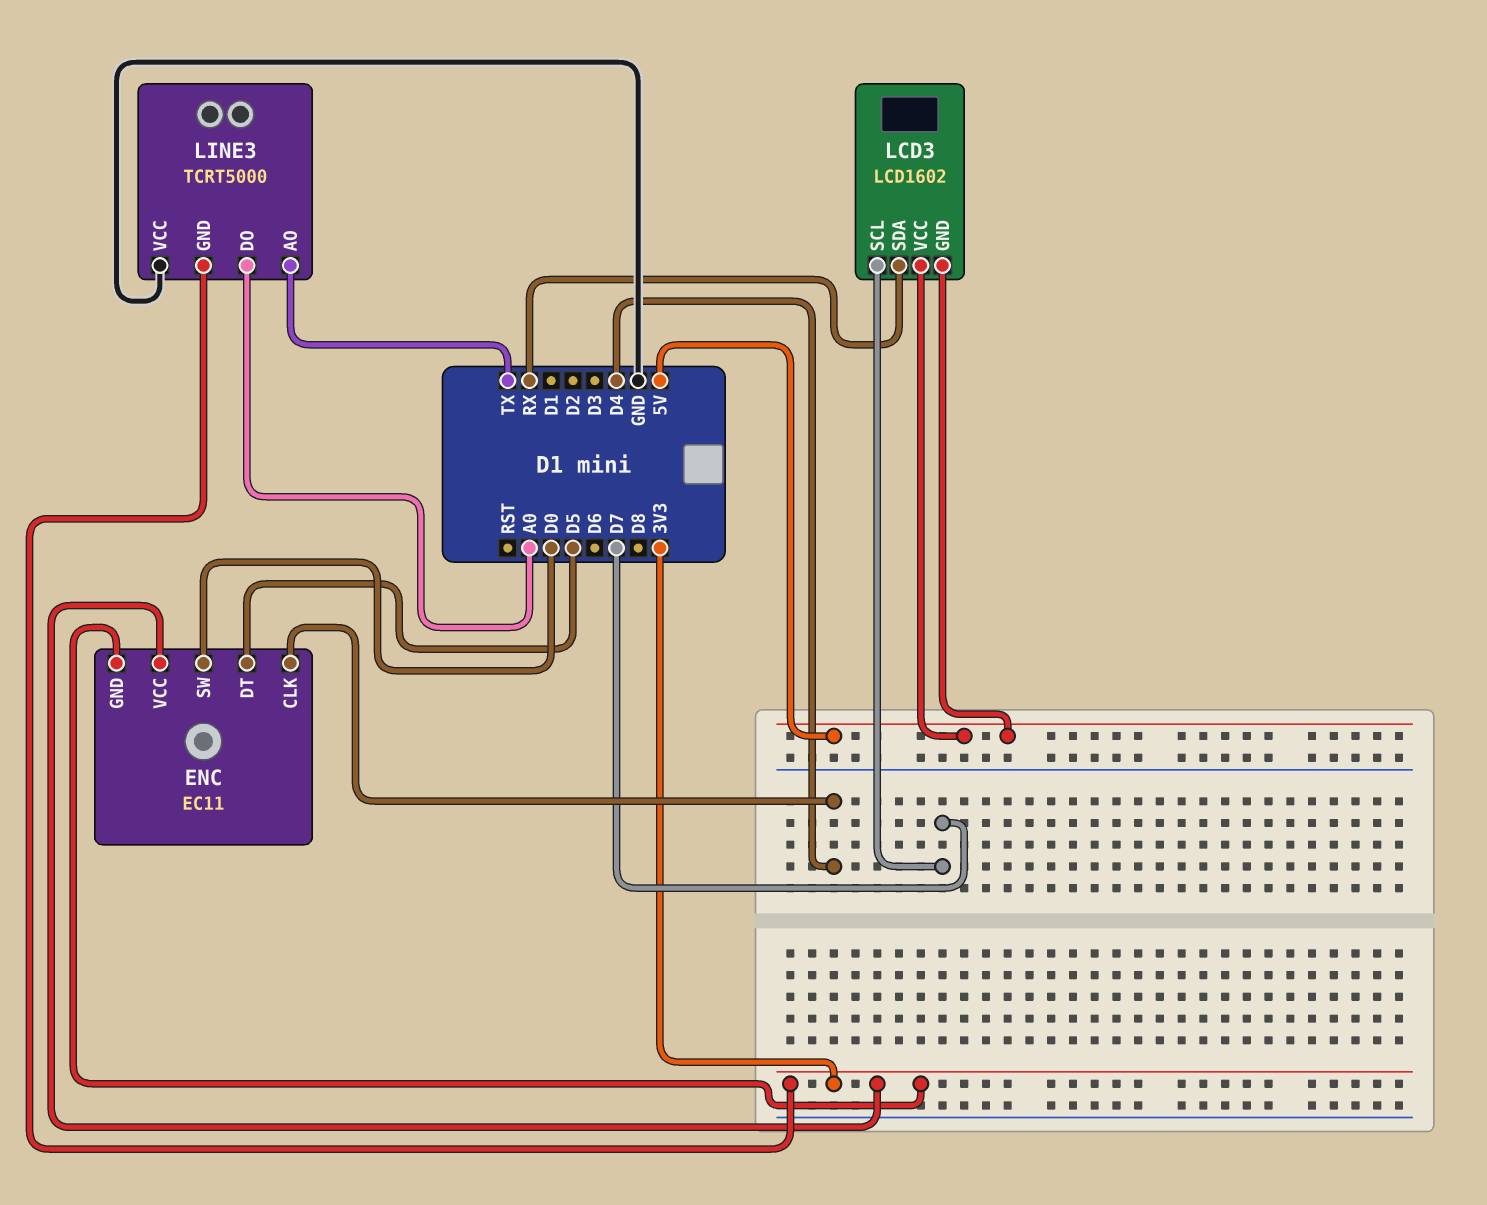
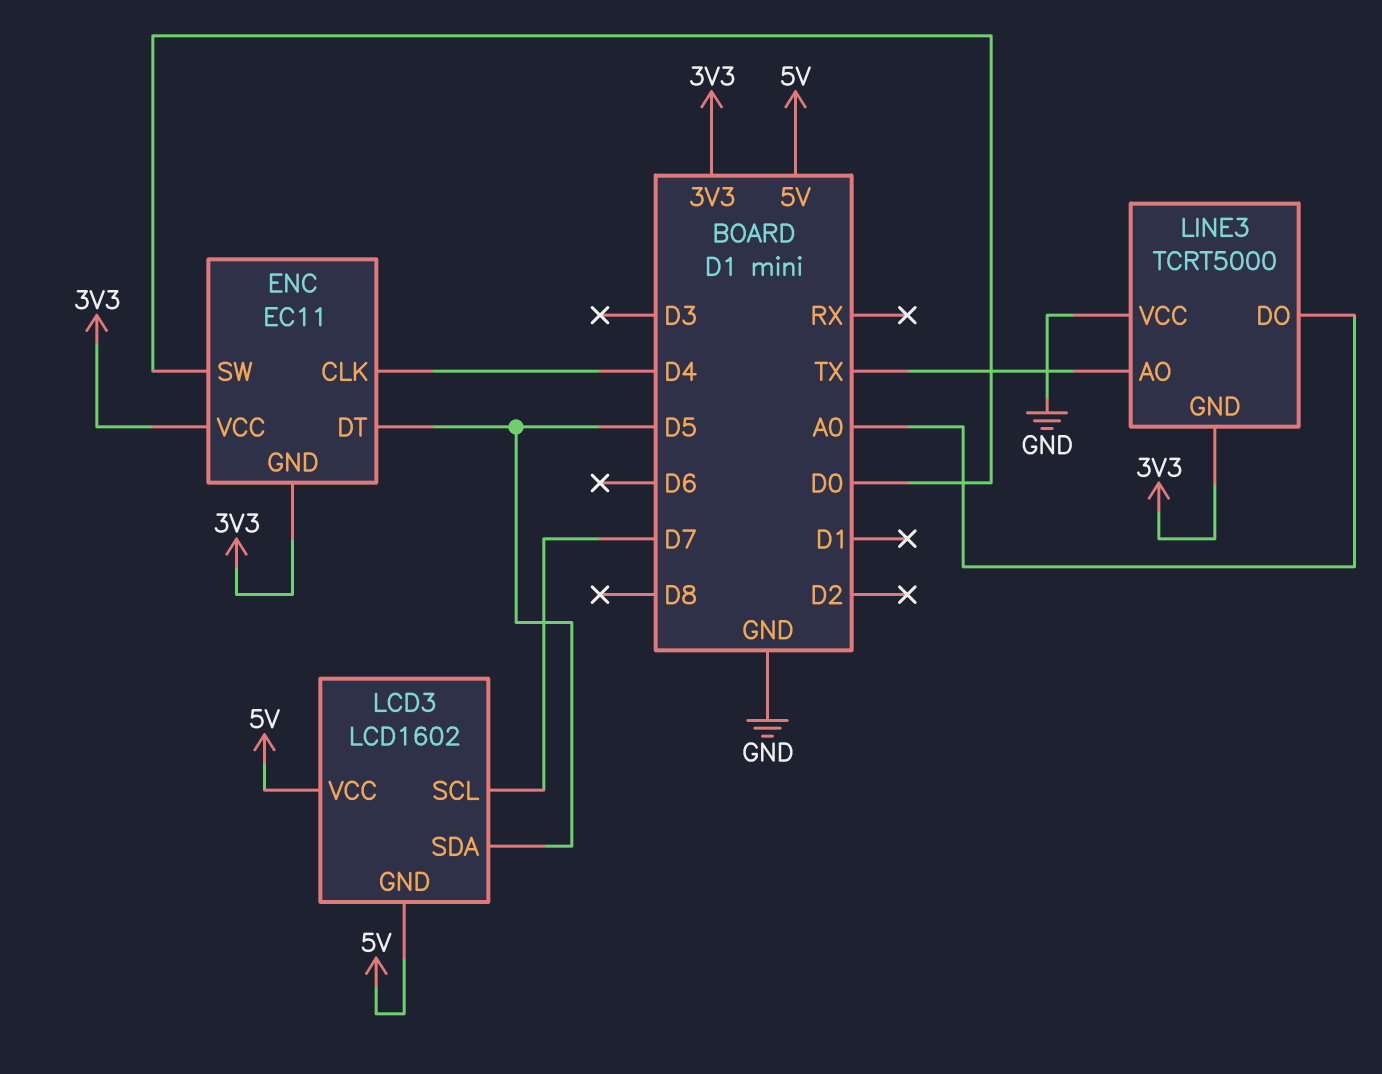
LCD3 pin SDA: RX -> D5

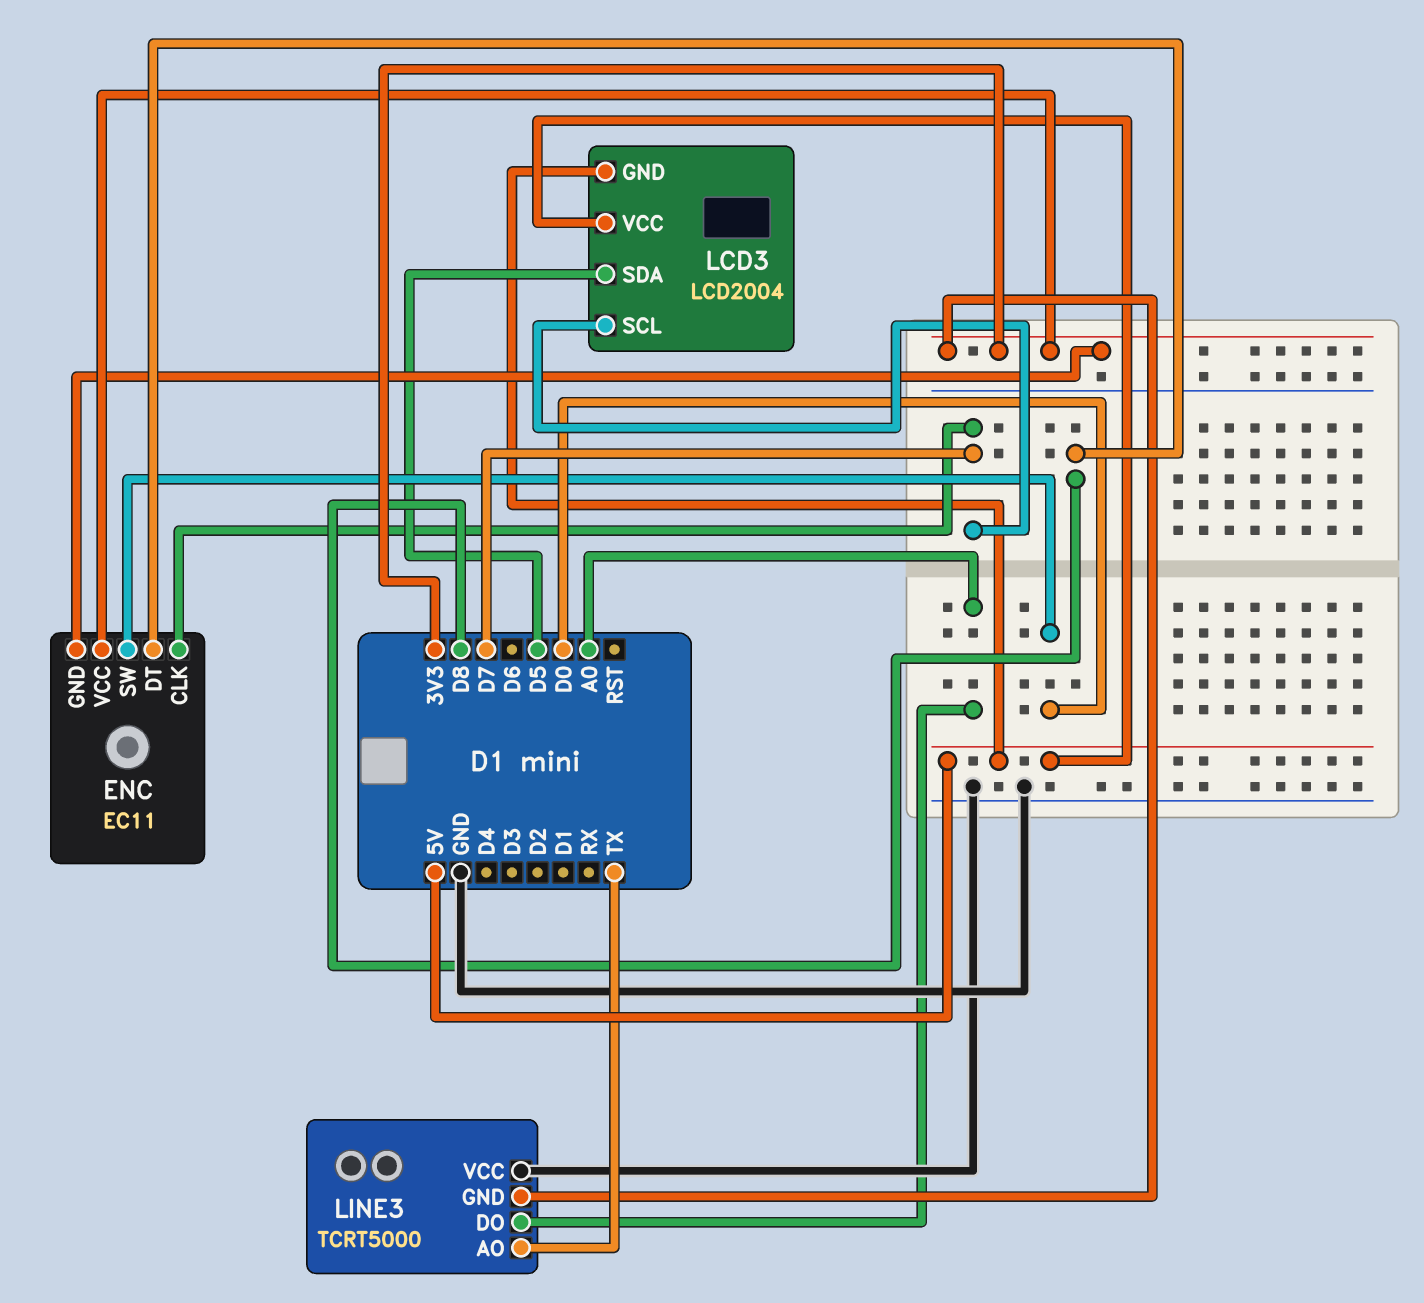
ENC pin CLK: D4 -> D7
ENC pin DT: D5 -> D8
LCD3: LCD1602 -> LCD2004

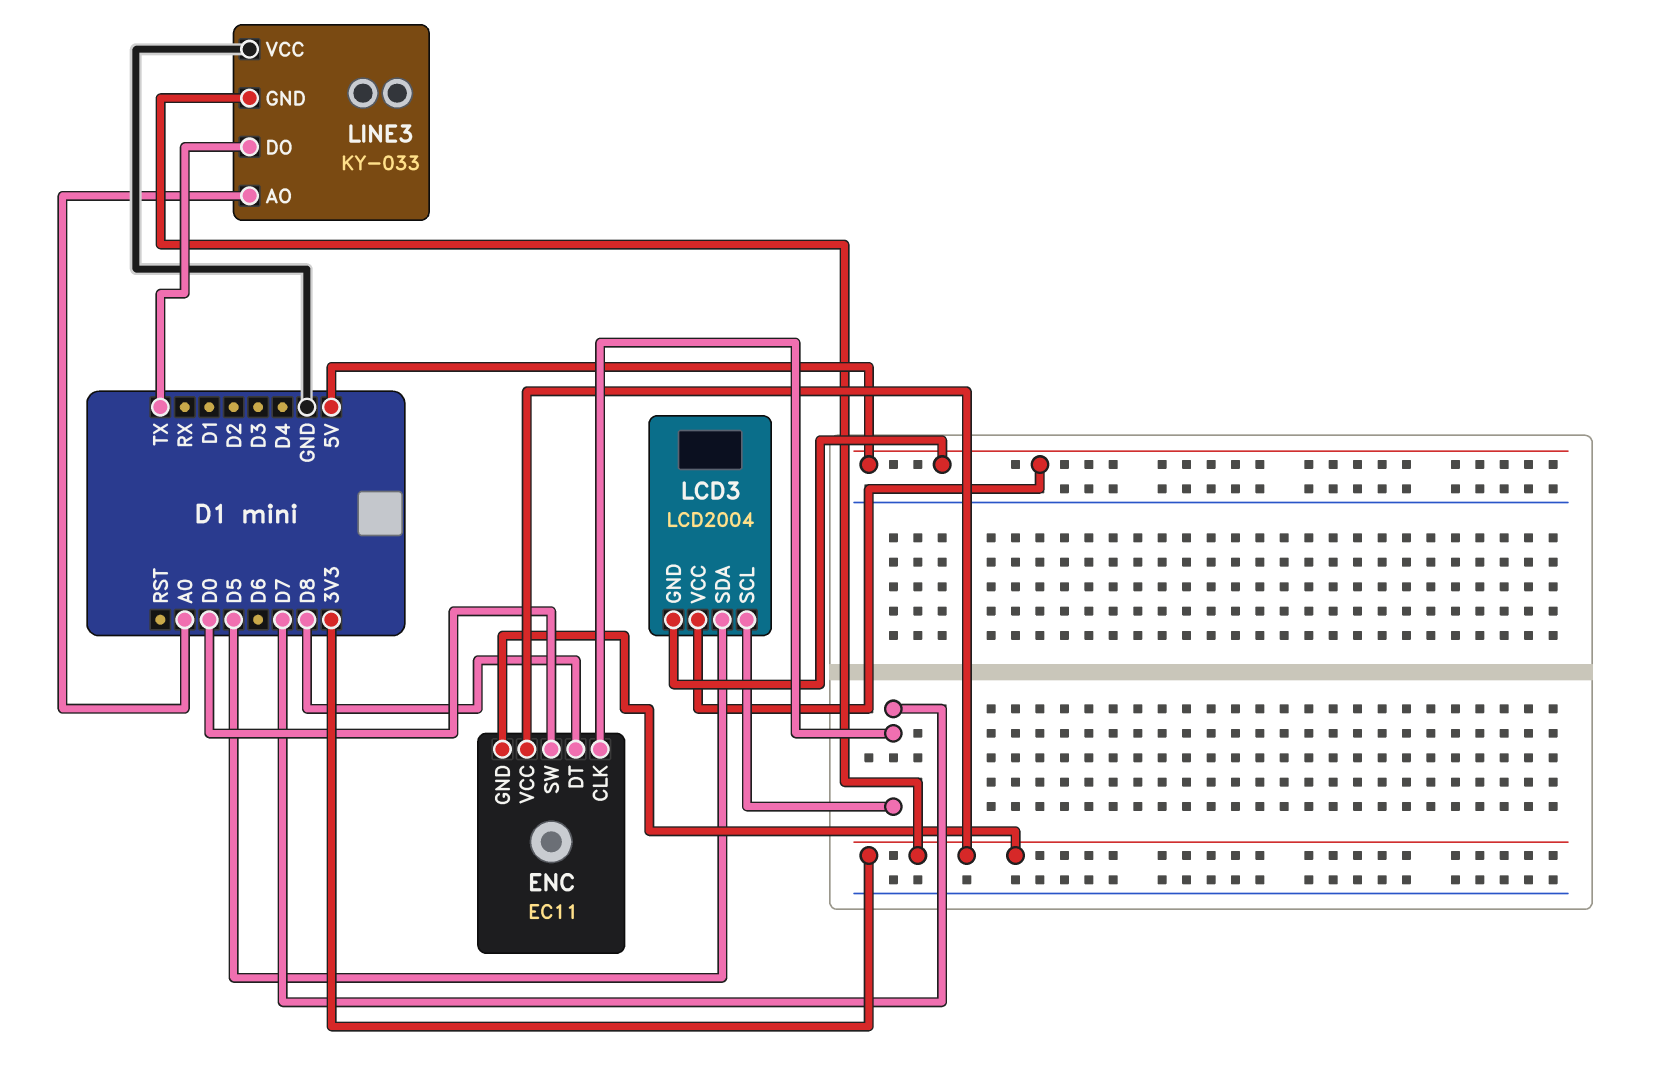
LINE3: TCRT5000 -> KY-033
LINE3 pin AO: TX -> A0
LINE3 pin DO: A0 -> TX

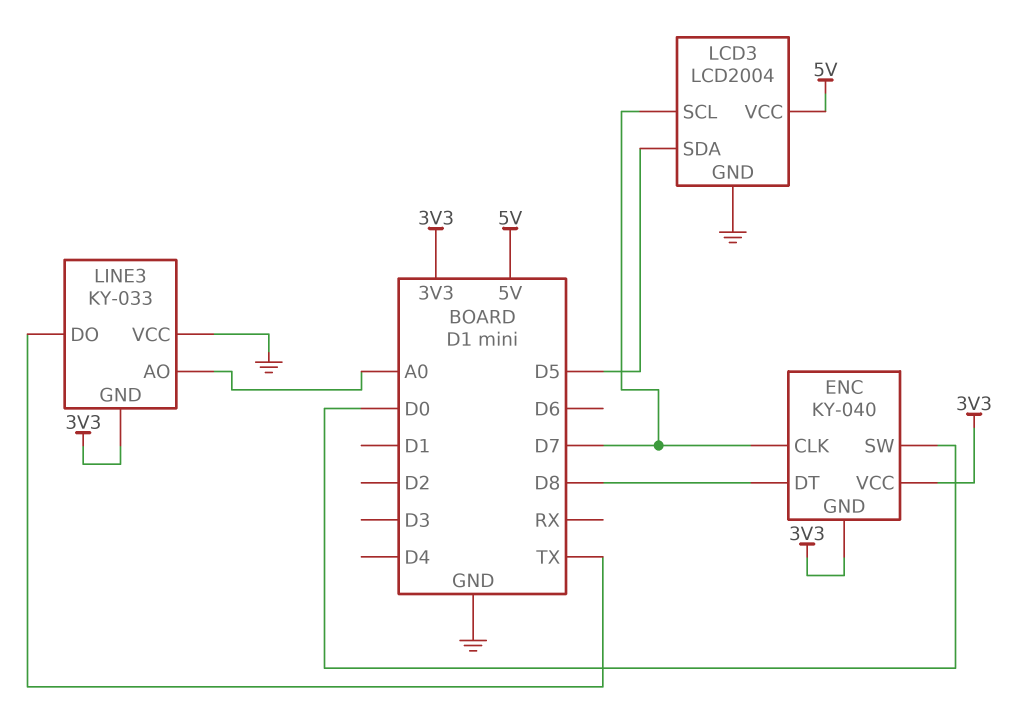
ENC: EC11 -> KY-040
LCD3 pin GND: 5V -> GND

